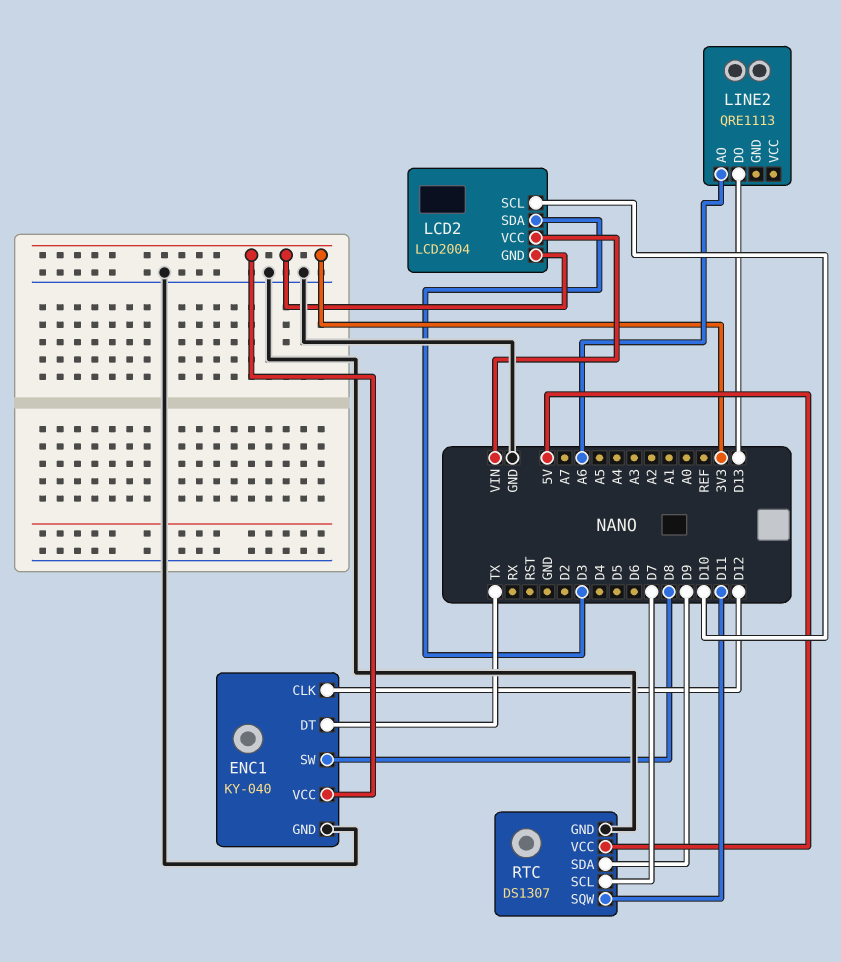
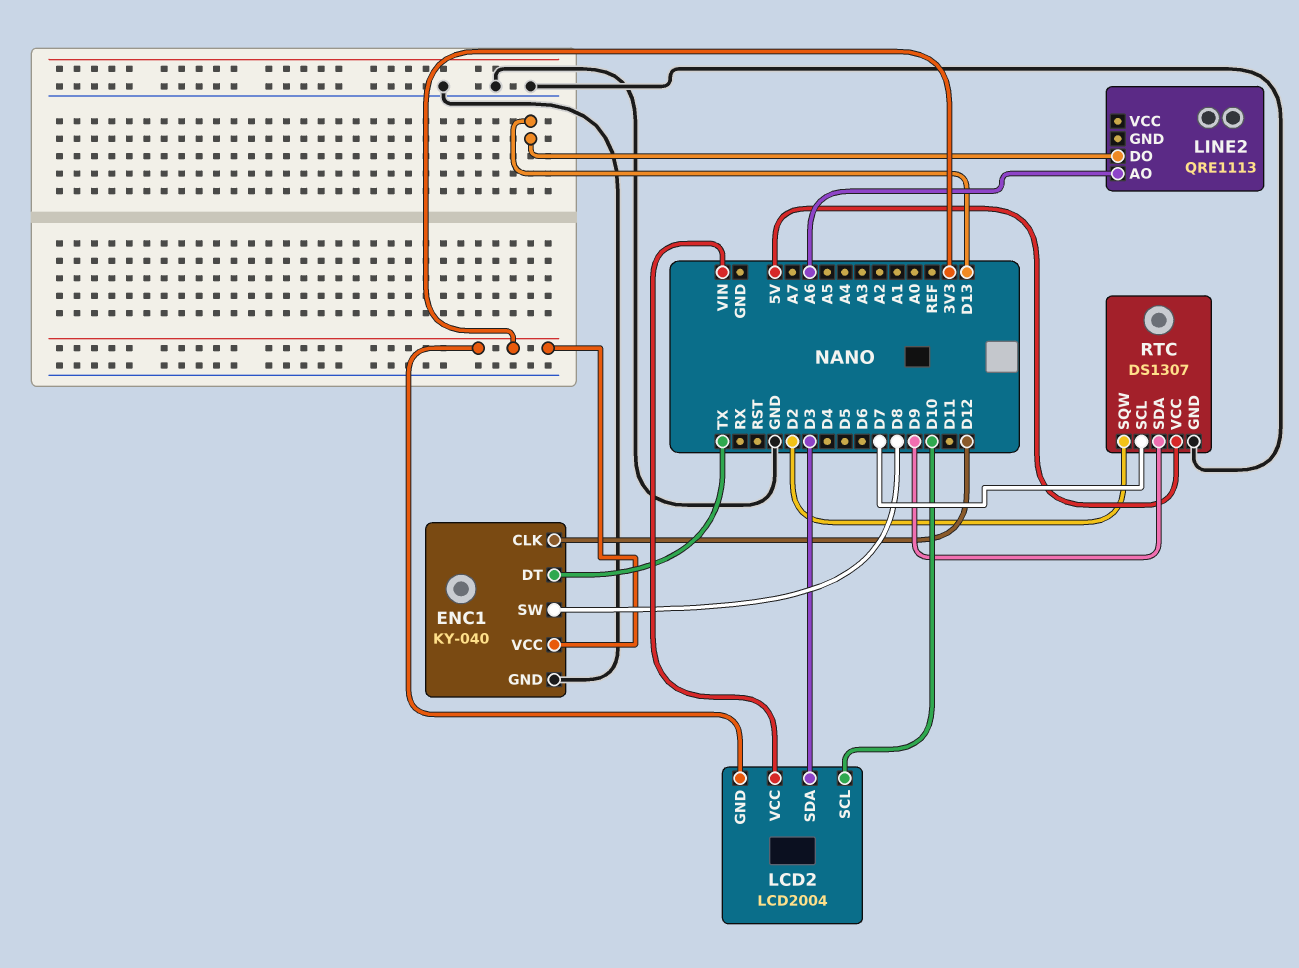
RTC pin SQW: D11 -> D2

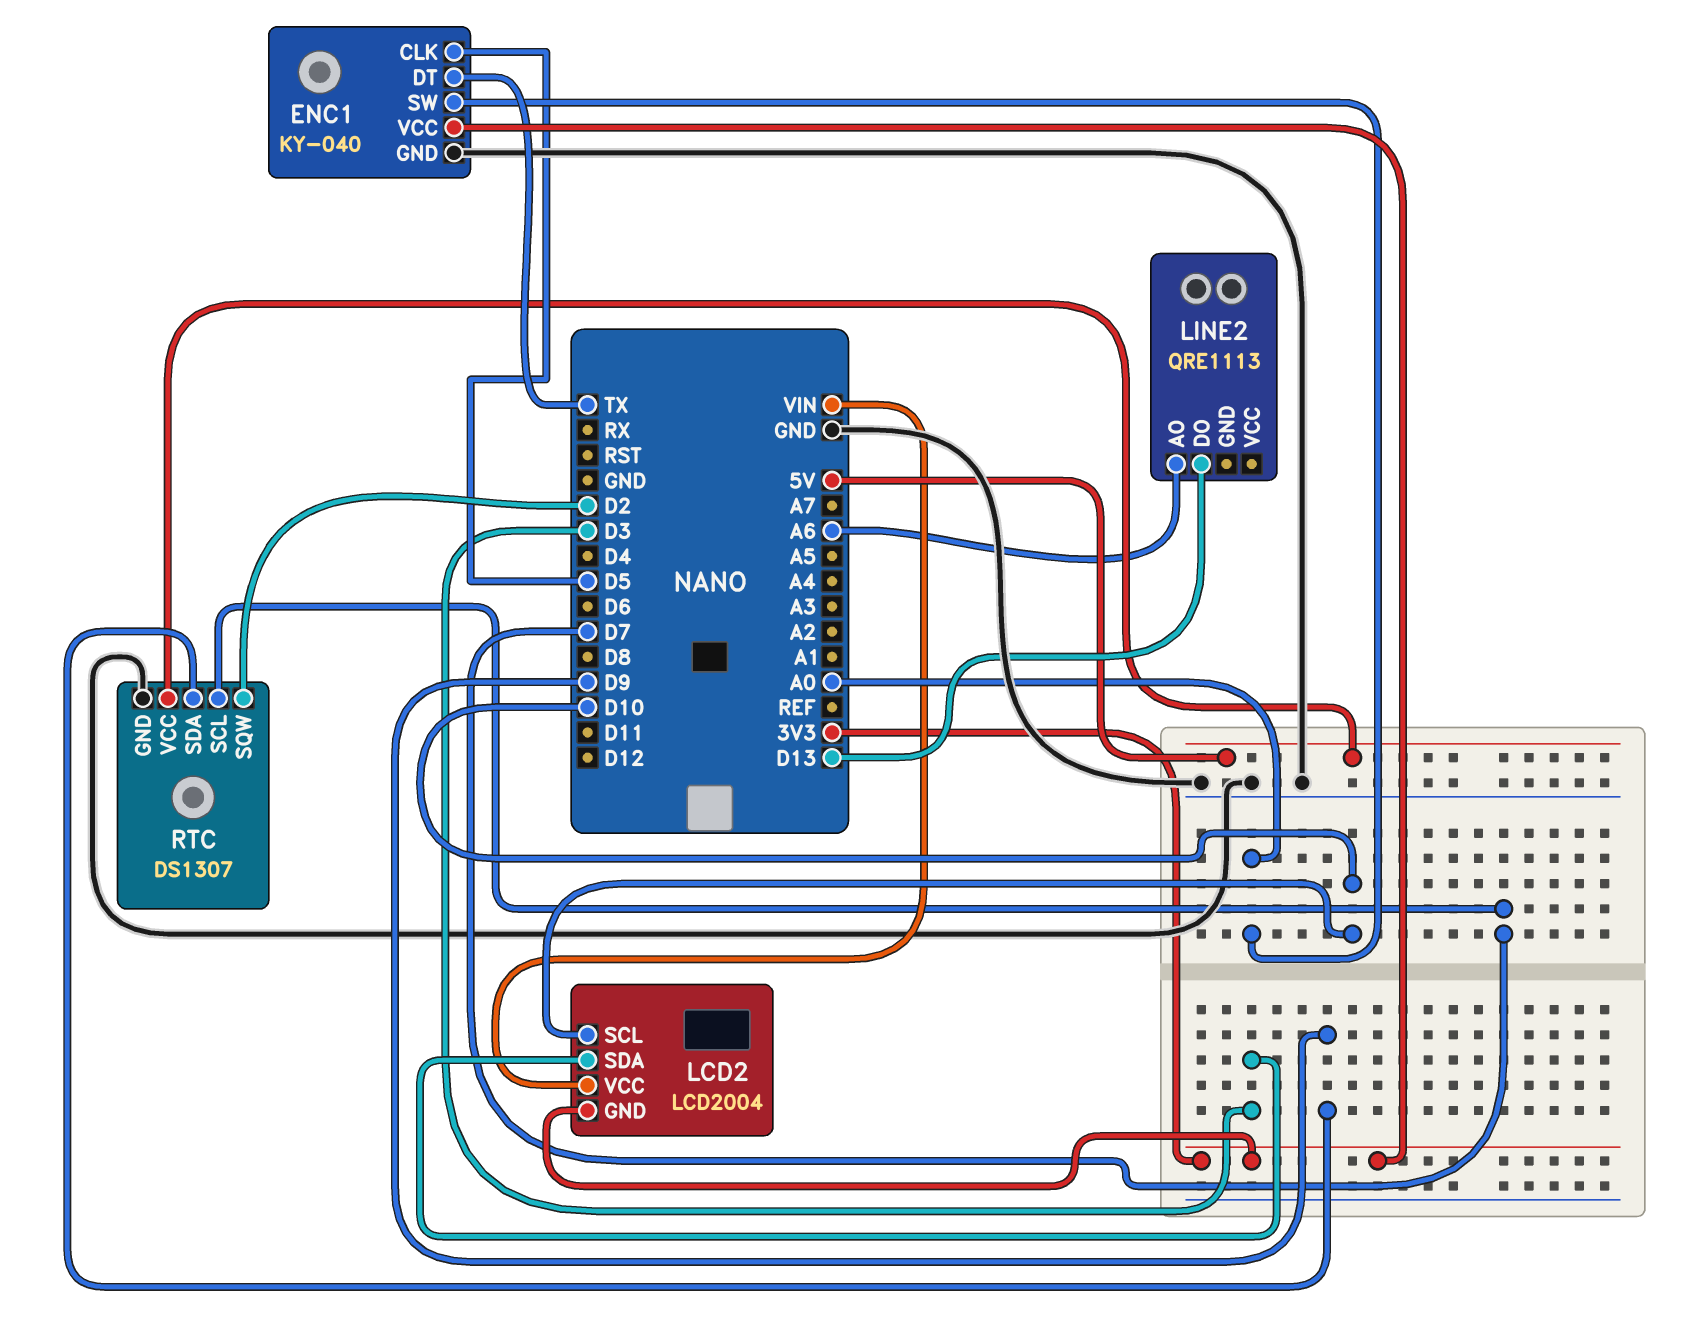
ENC1 pin CLK: D12 -> D5
ENC1 pin SW: D8 -> A0

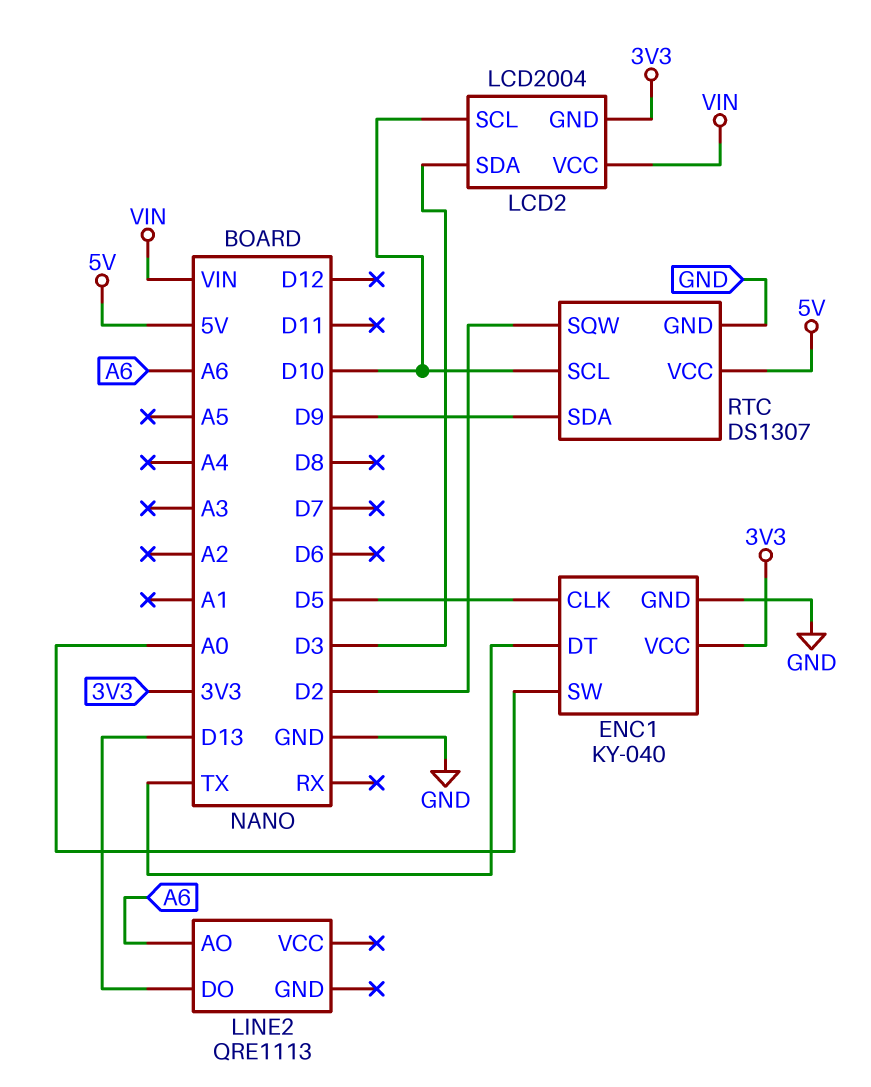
RTC pin SCL: D7 -> D10

